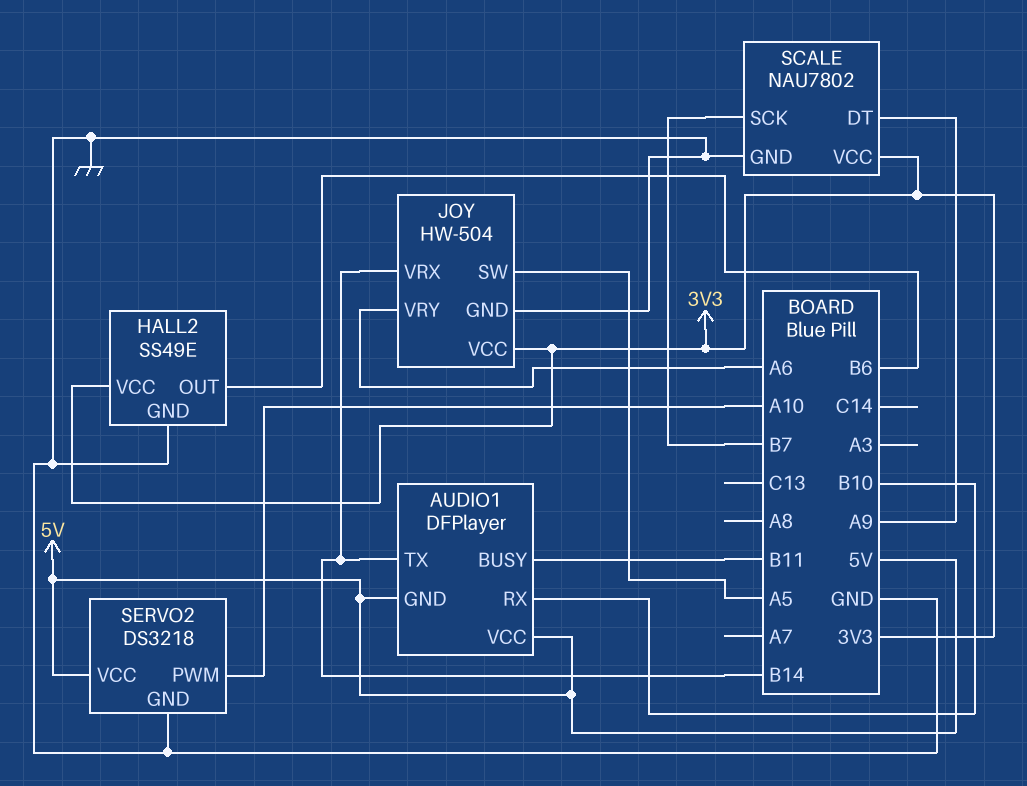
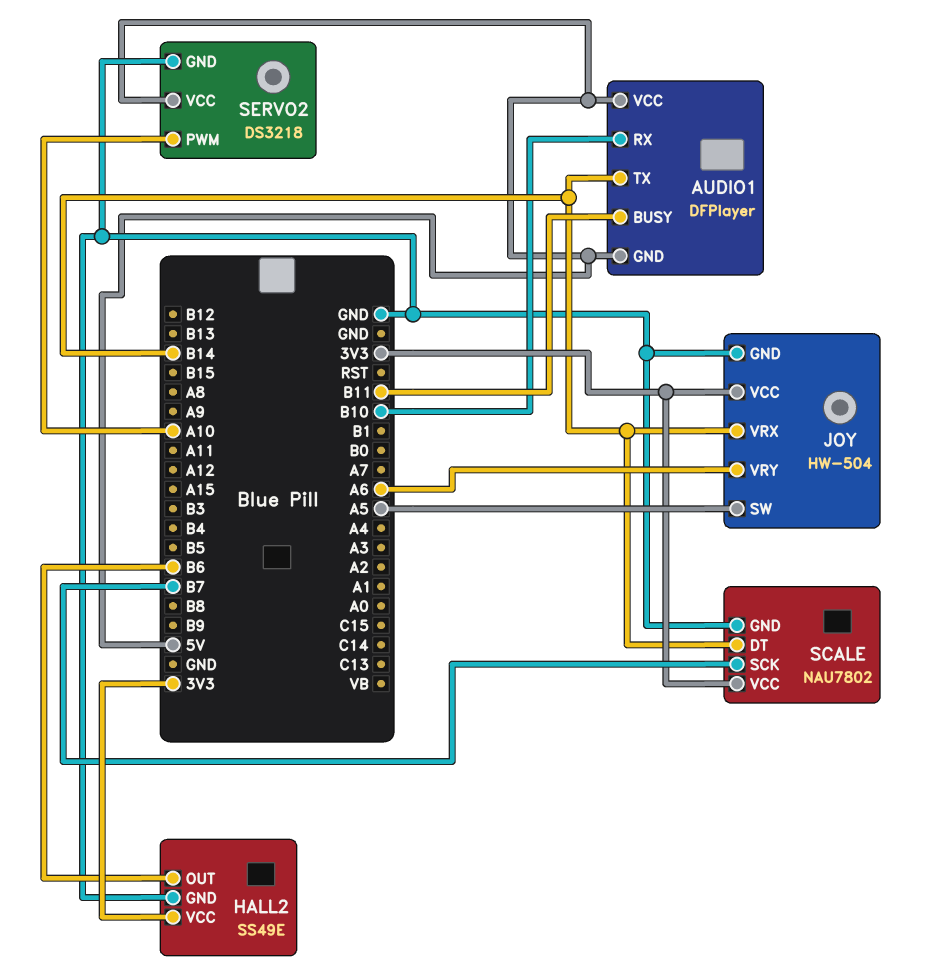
SCALE pin DT: A9 -> B14

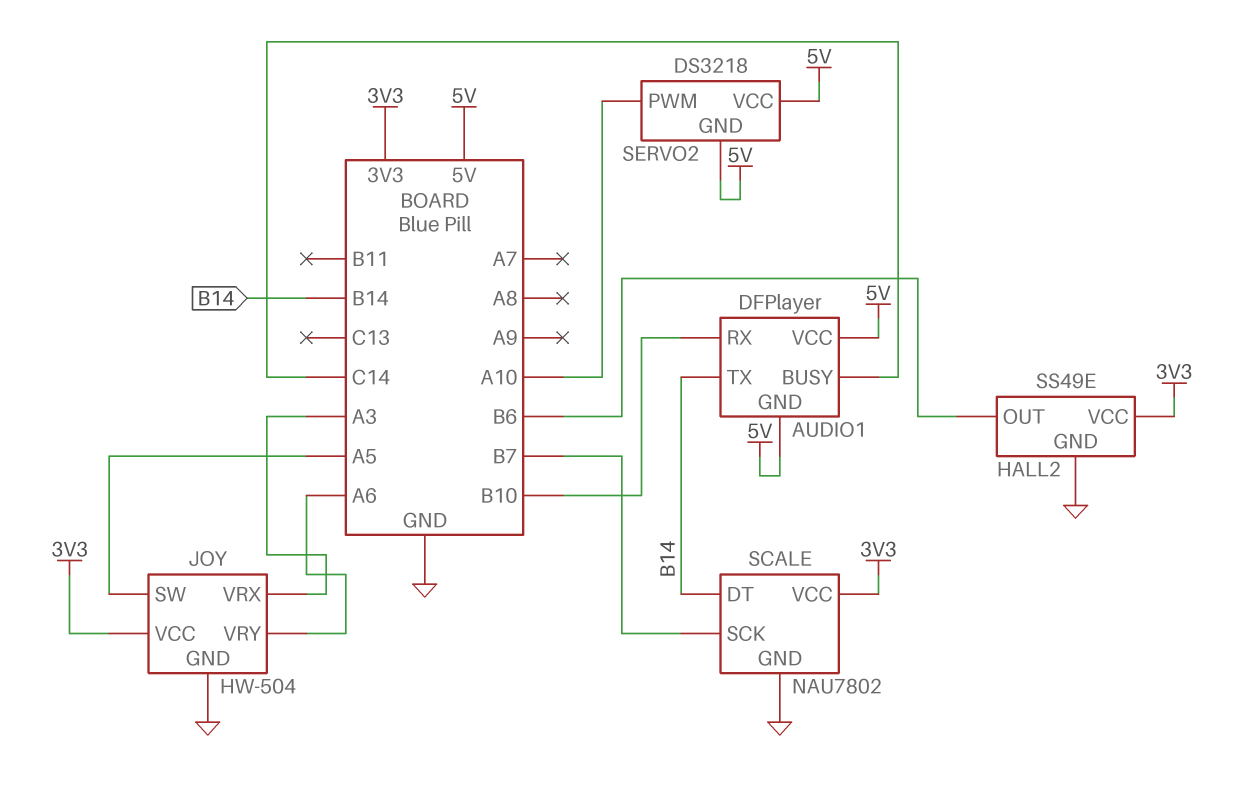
AUDIO1 pin BUSY: B11 -> C14
JOY pin VRX: B14 -> A3
SERVO2 pin GND: GND -> 5V

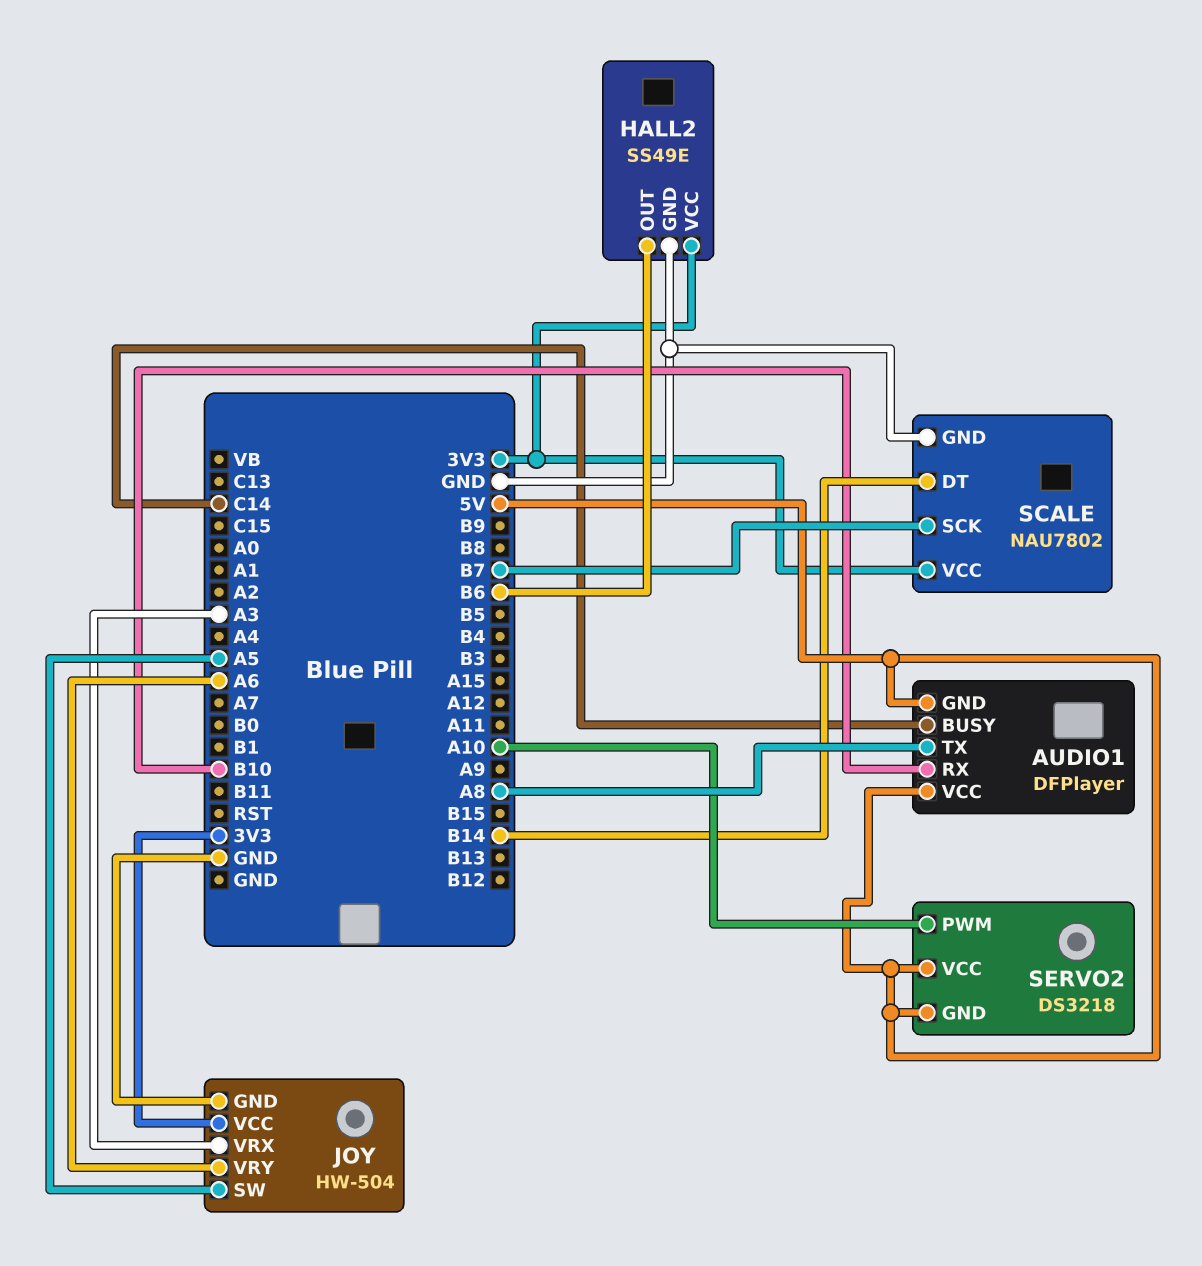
AUDIO1 pin TX: B14 -> A8

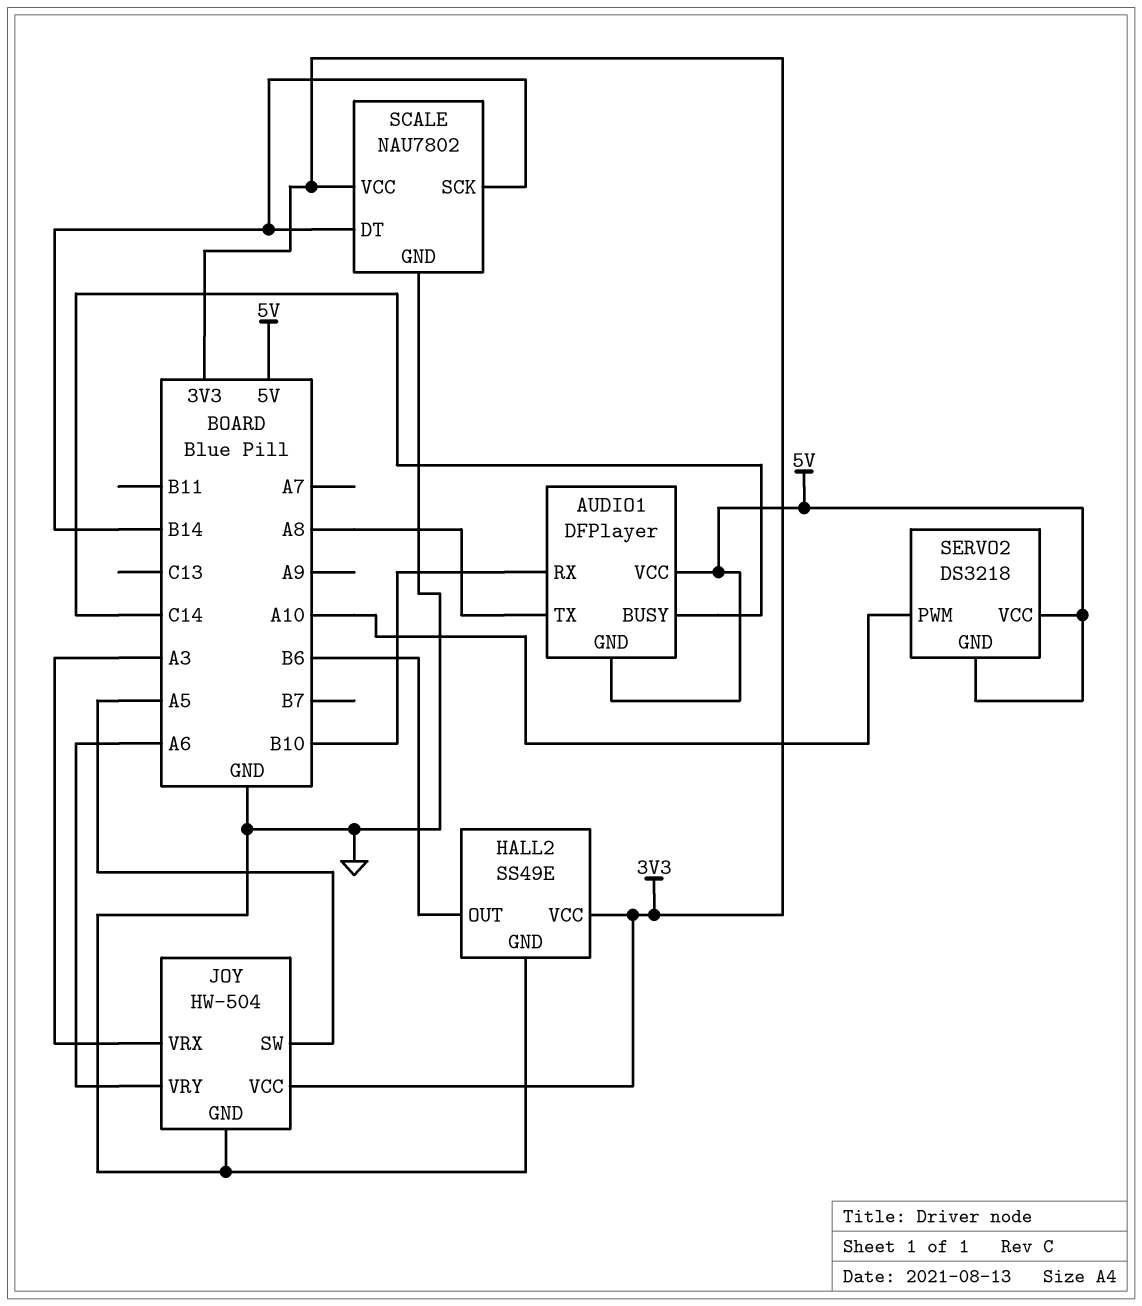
SCALE pin SCK: B7 -> B14

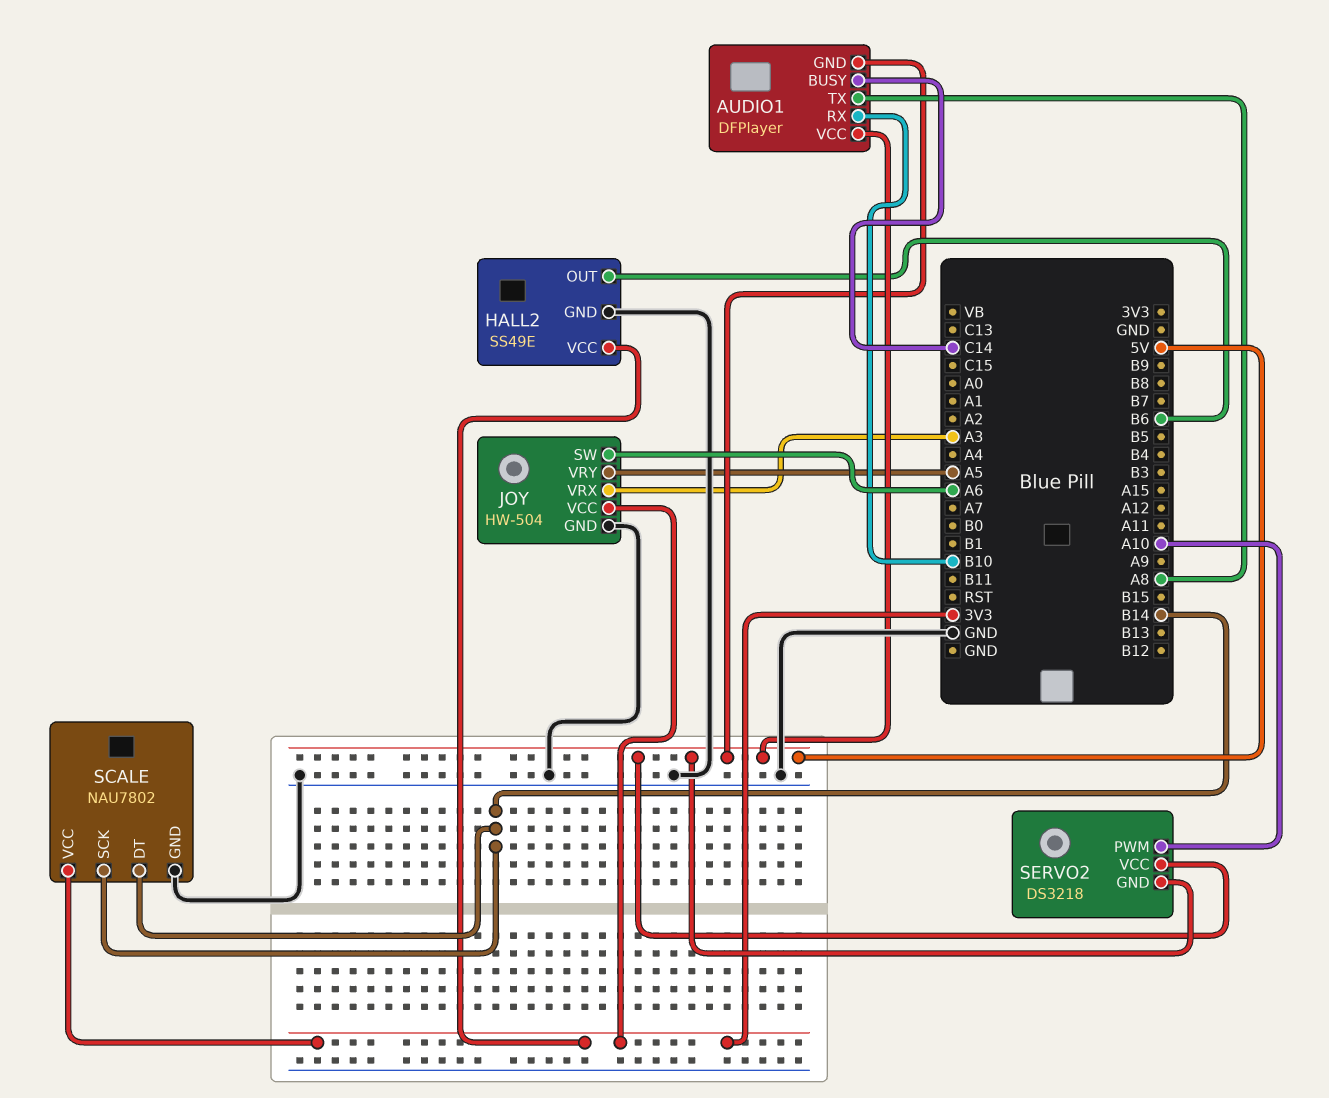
JOY pin SW: A5 -> A6
JOY pin VRY: A6 -> A5

